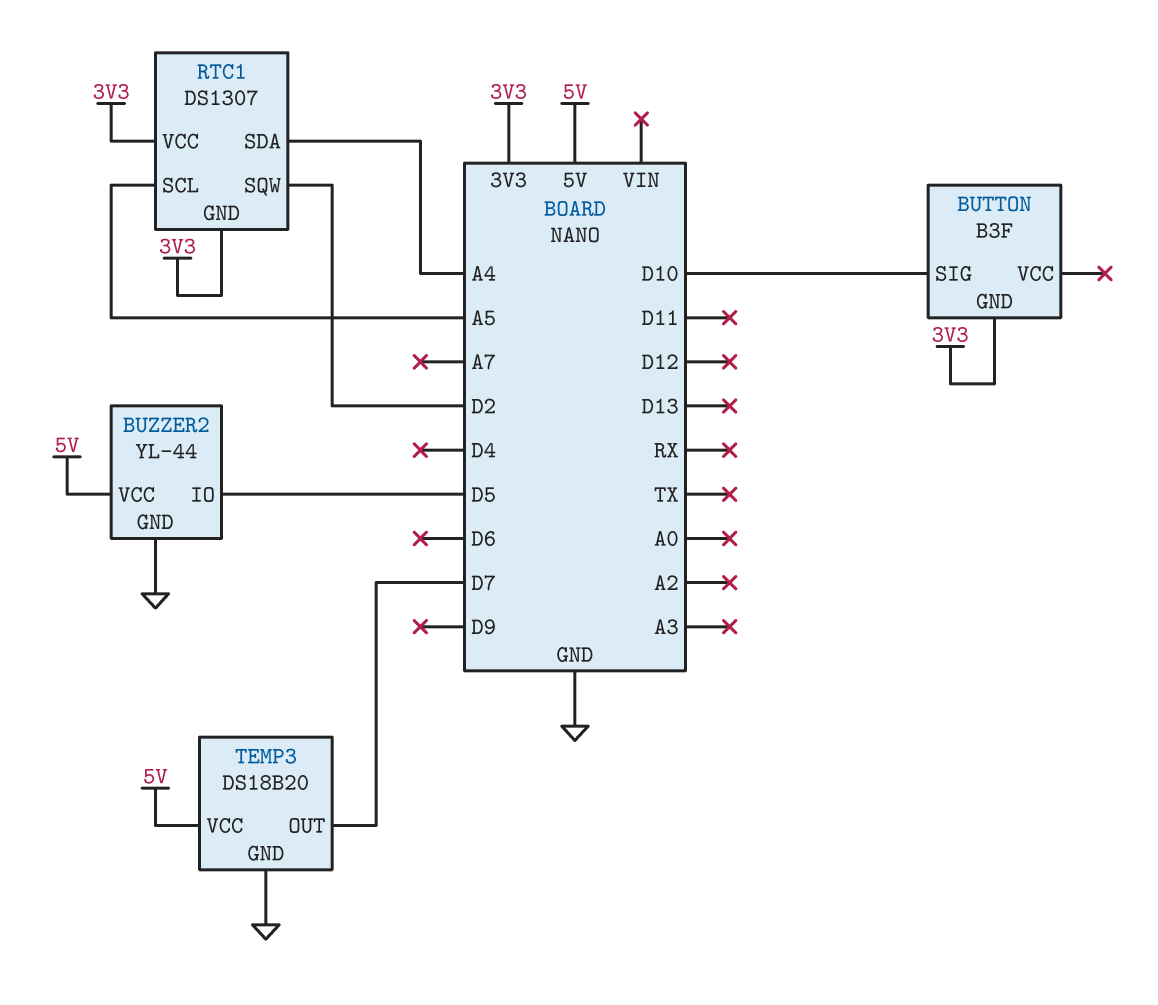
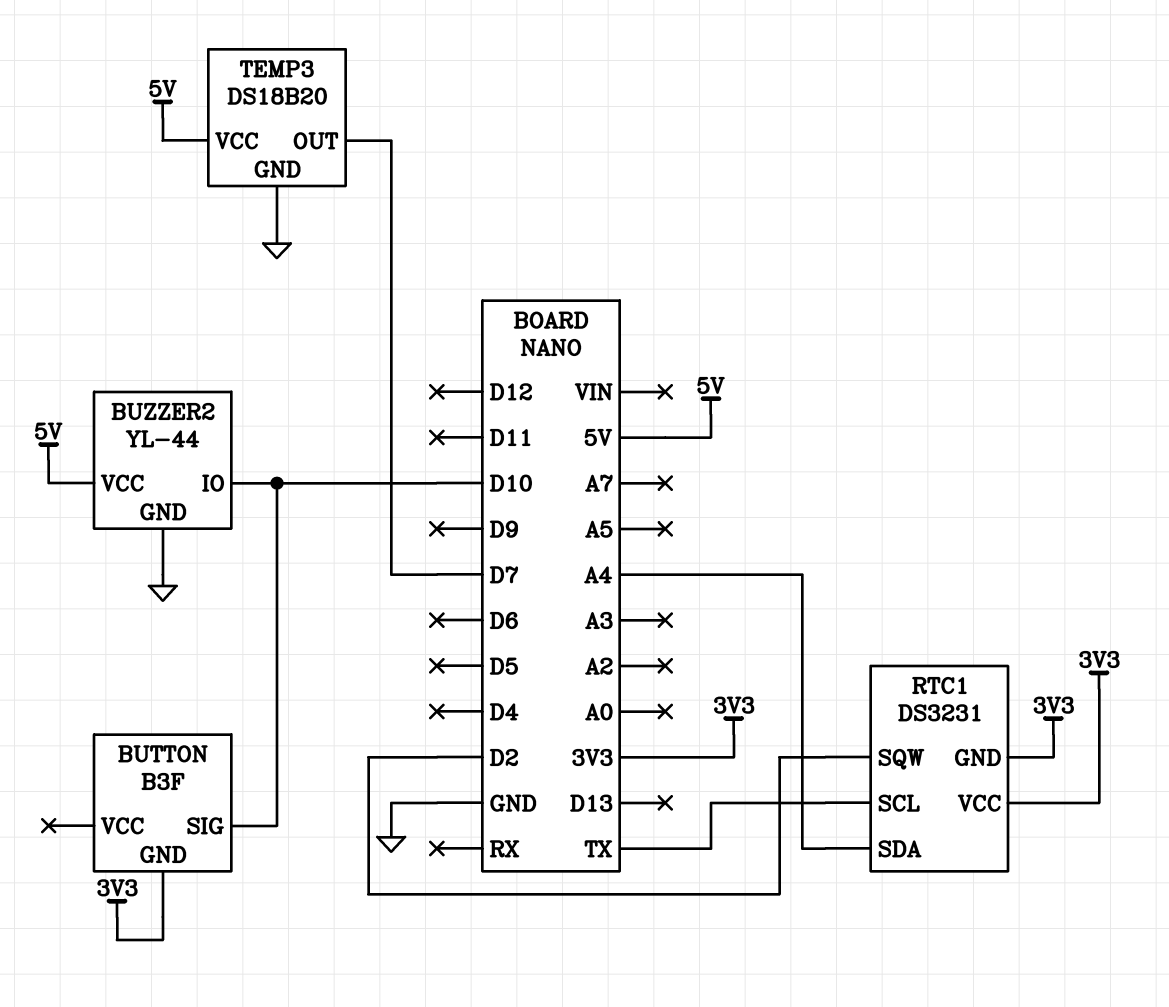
BUZZER2 pin IO: D5 -> D10
RTC1: DS1307 -> DS3231
RTC1 pin SCL: A5 -> TX

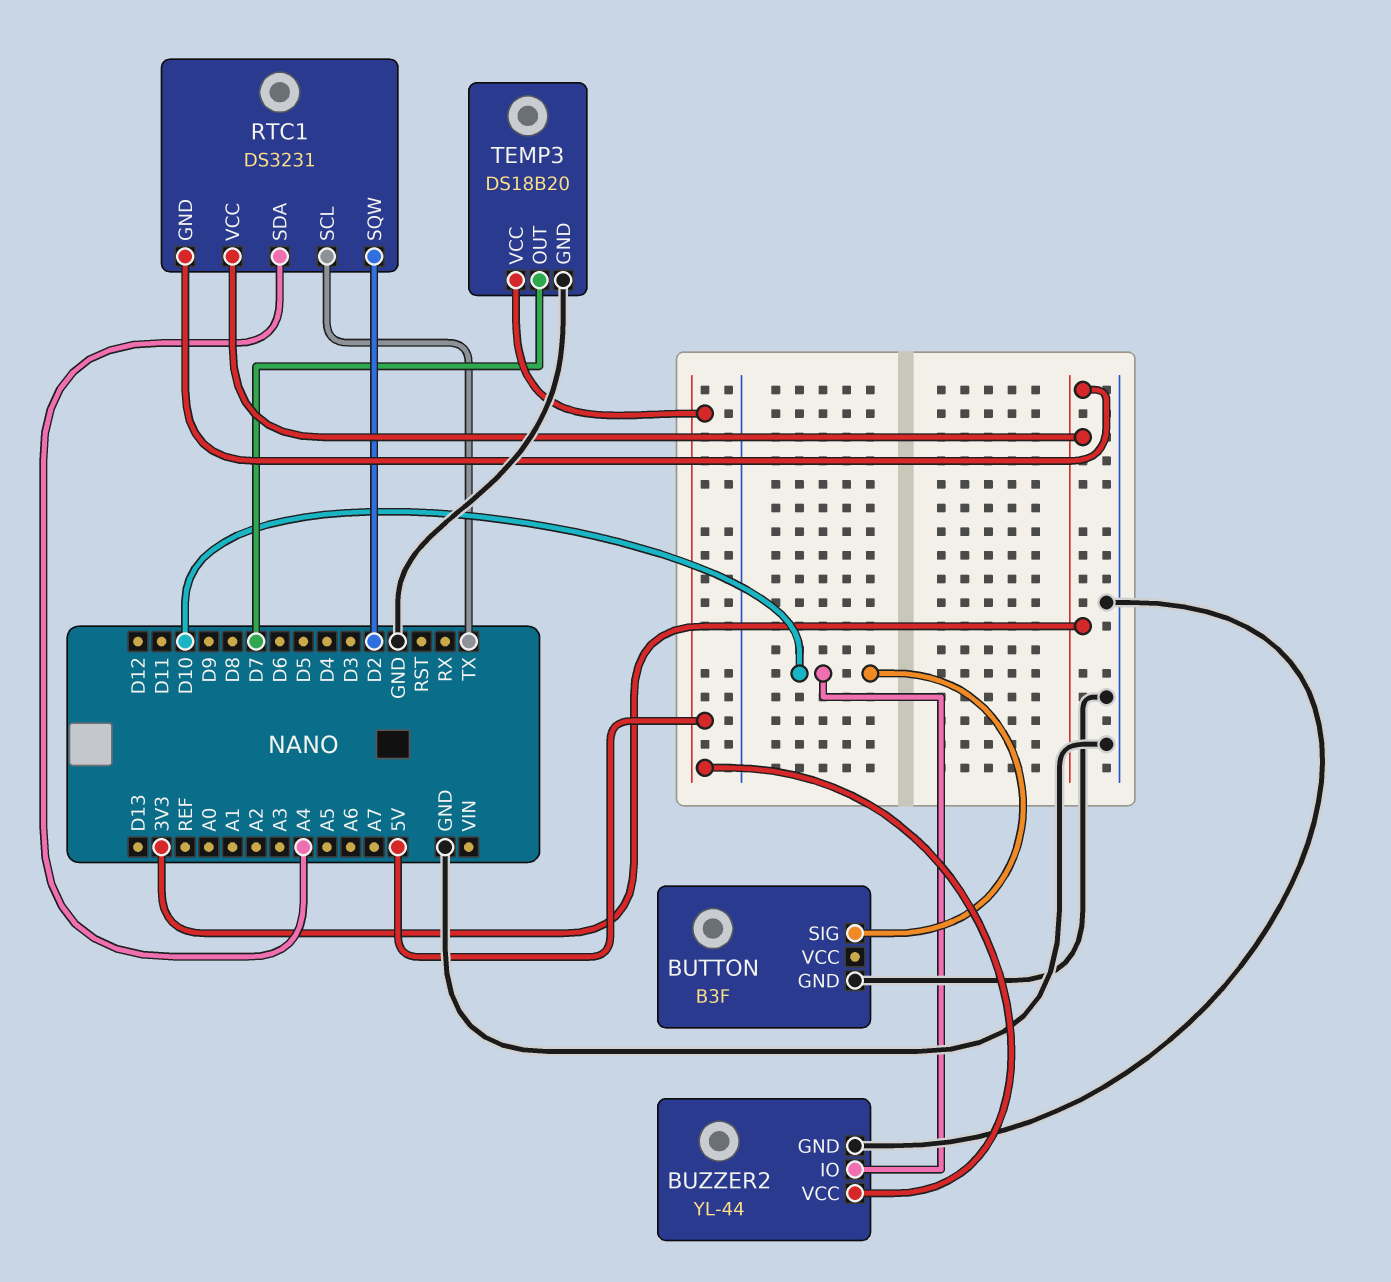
BUTTON pin GND: 3V3 -> GND

